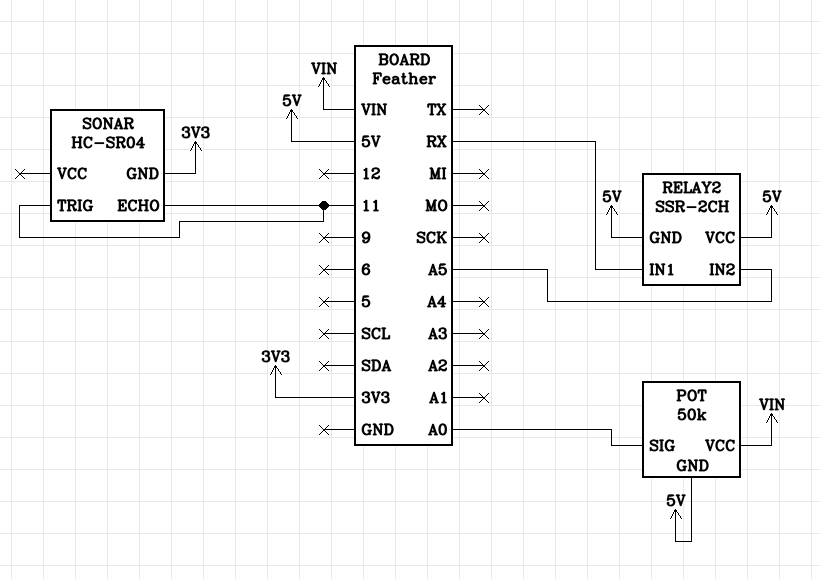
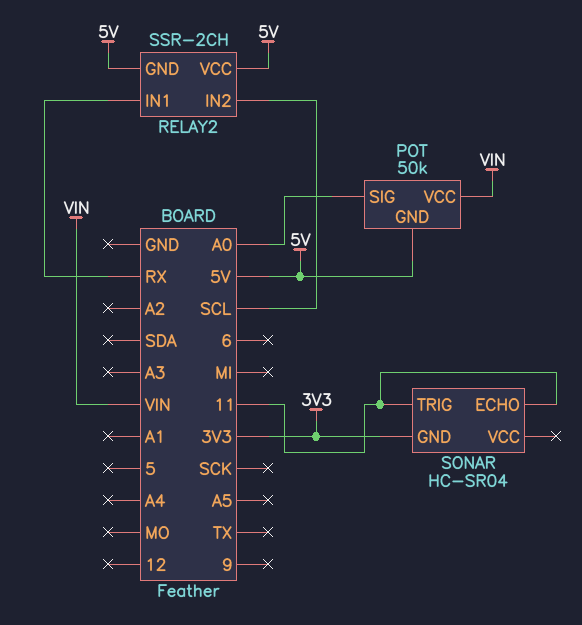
RELAY2 pin IN2: A5 -> SCL

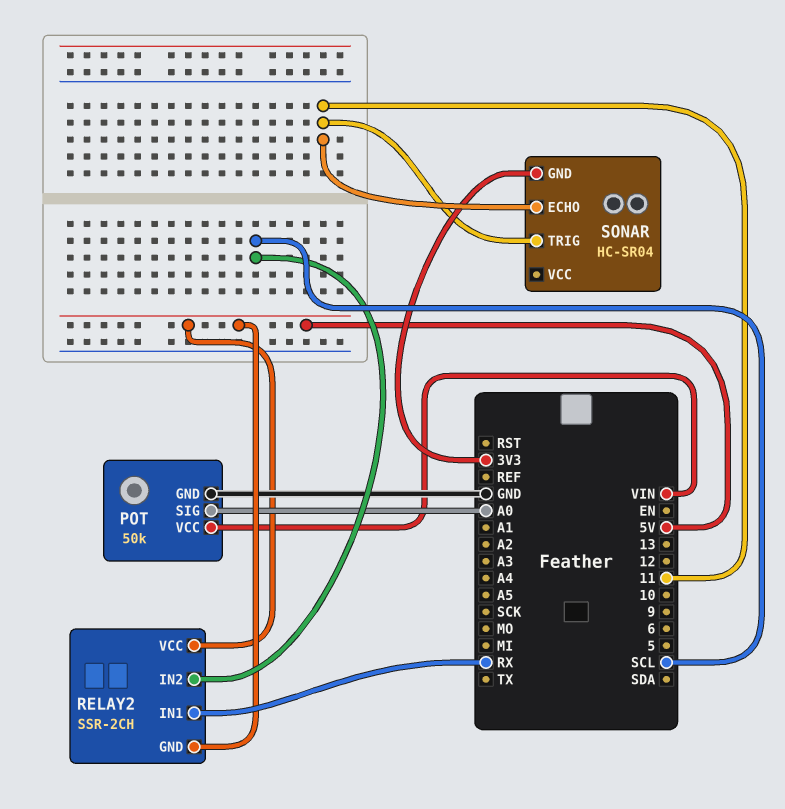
POT pin GND: 5V -> GND

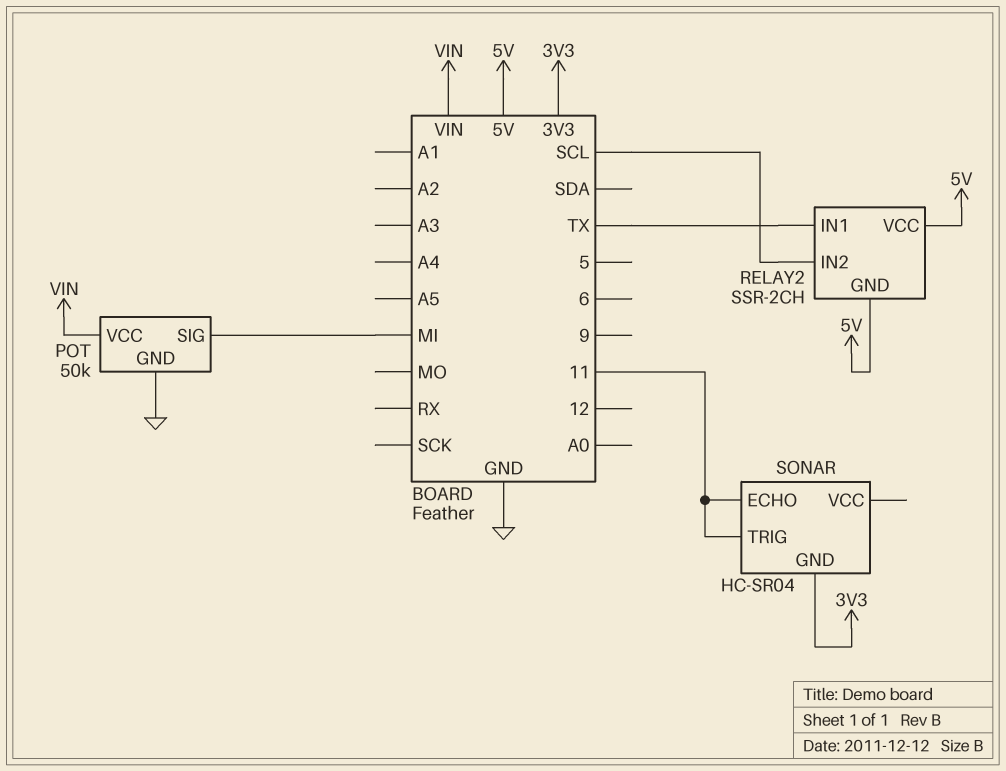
POT pin SIG: A0 -> MI
RELAY2 pin IN1: RX -> TX

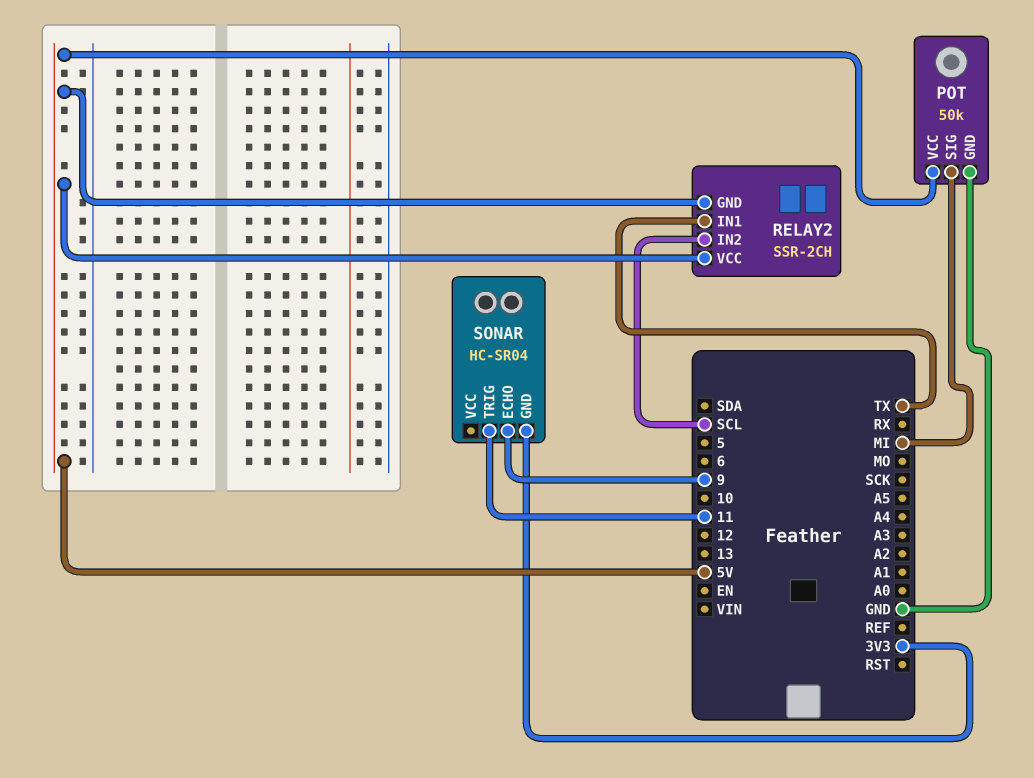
POT pin VCC: VIN -> 5V
SONAR pin ECHO: 11 -> 9

